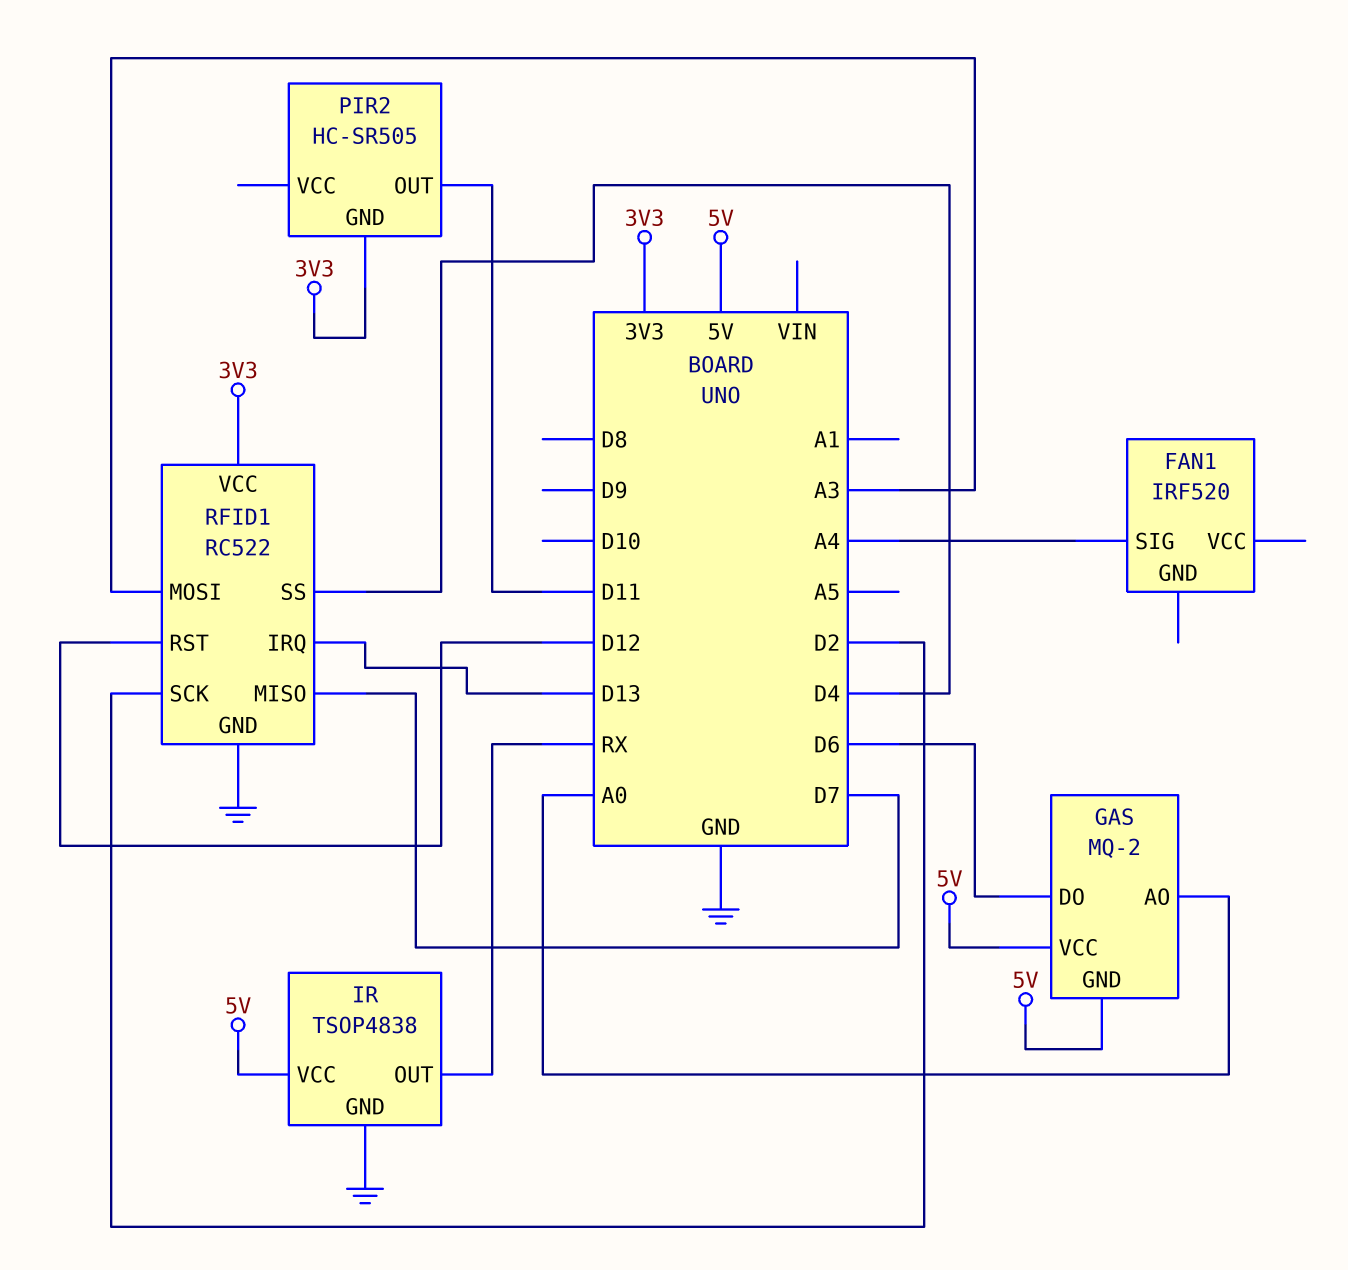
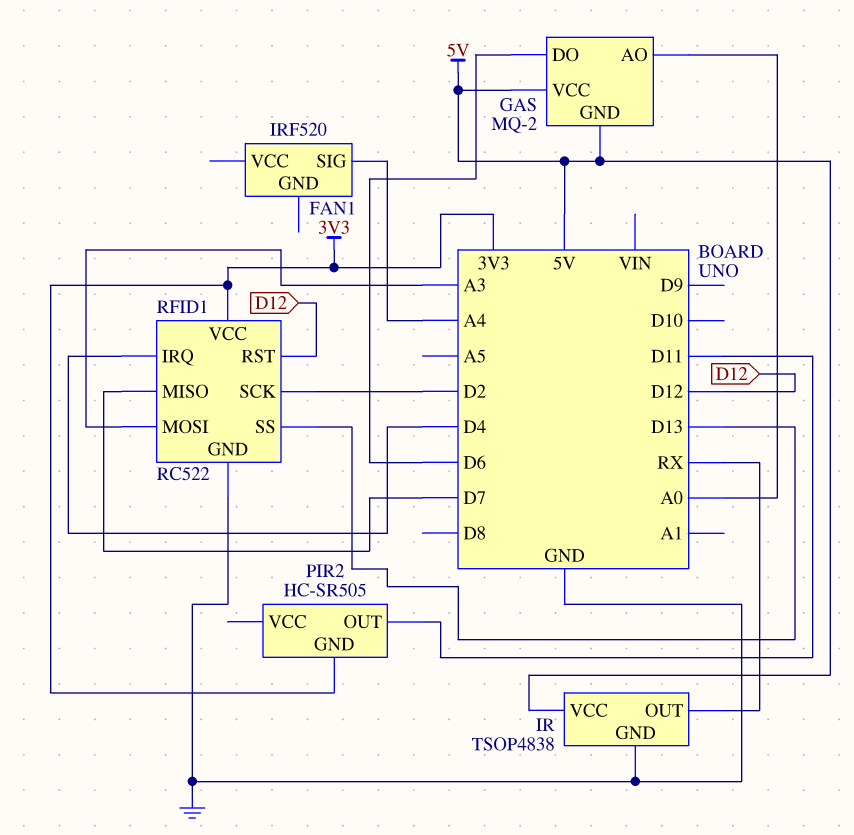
RFID1 pin IRQ: D13 -> D4
RFID1 pin SS: D4 -> D13

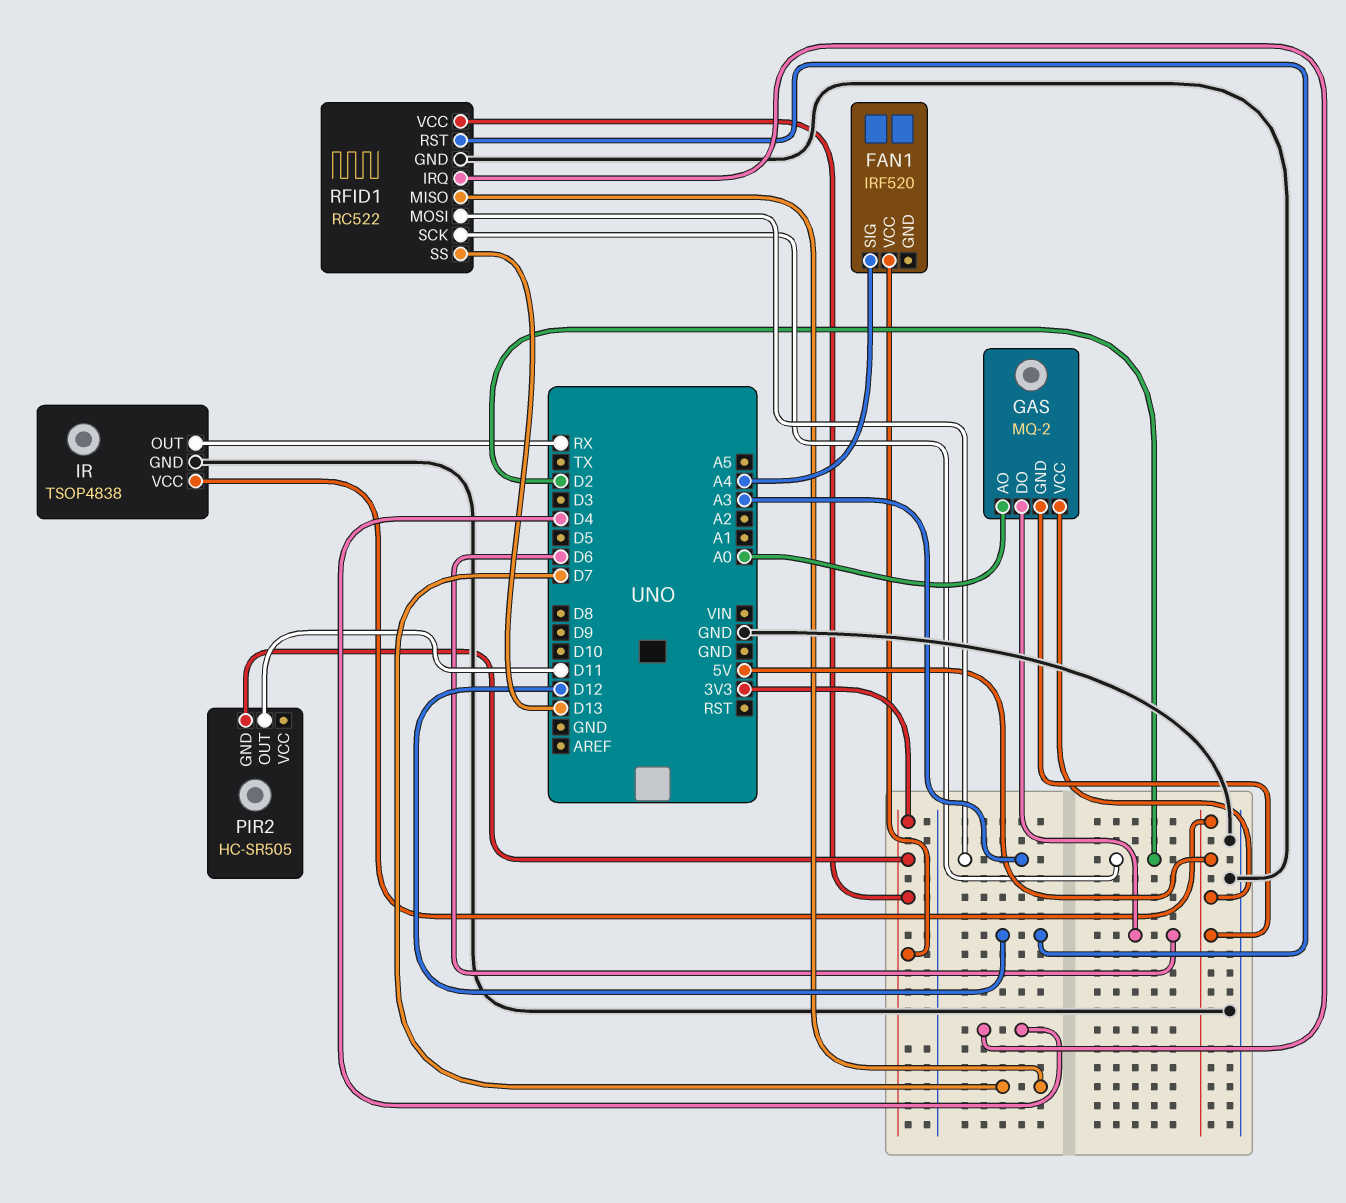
FAN1 pin VCC: none -> 3V3

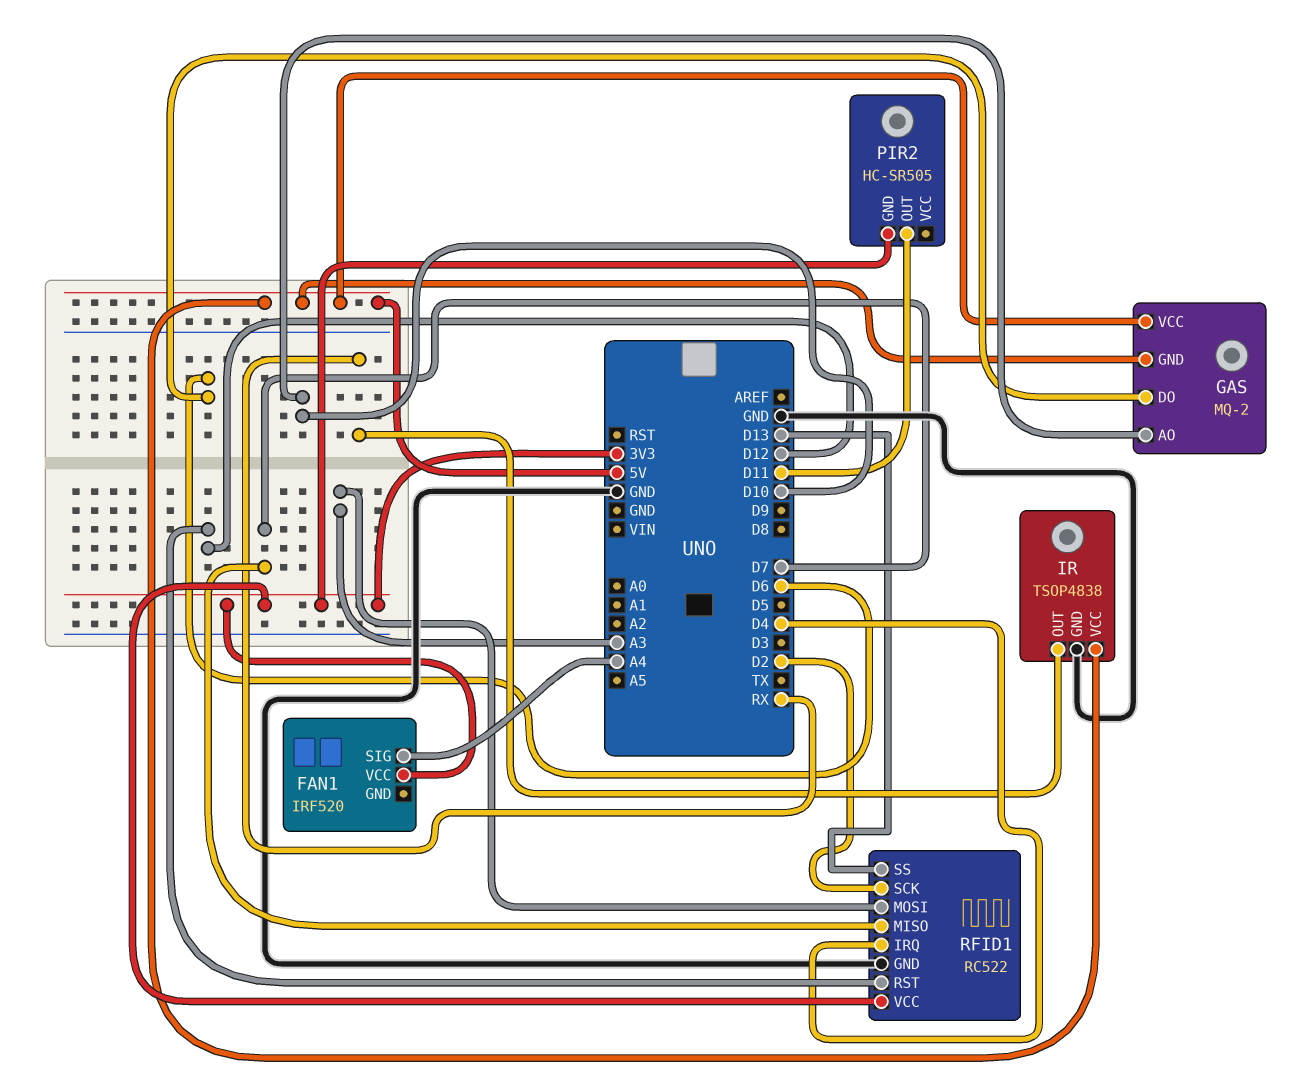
GAS pin AO: A0 -> D10

